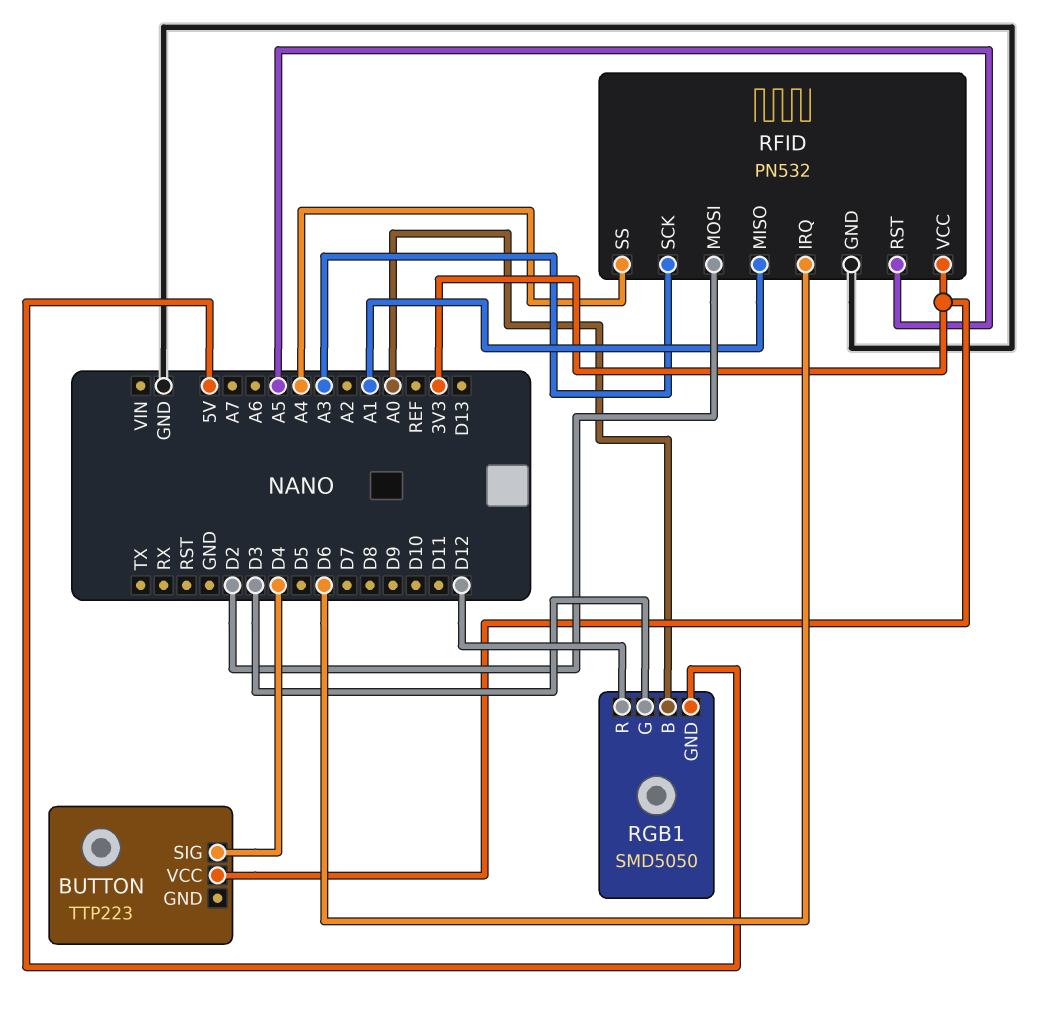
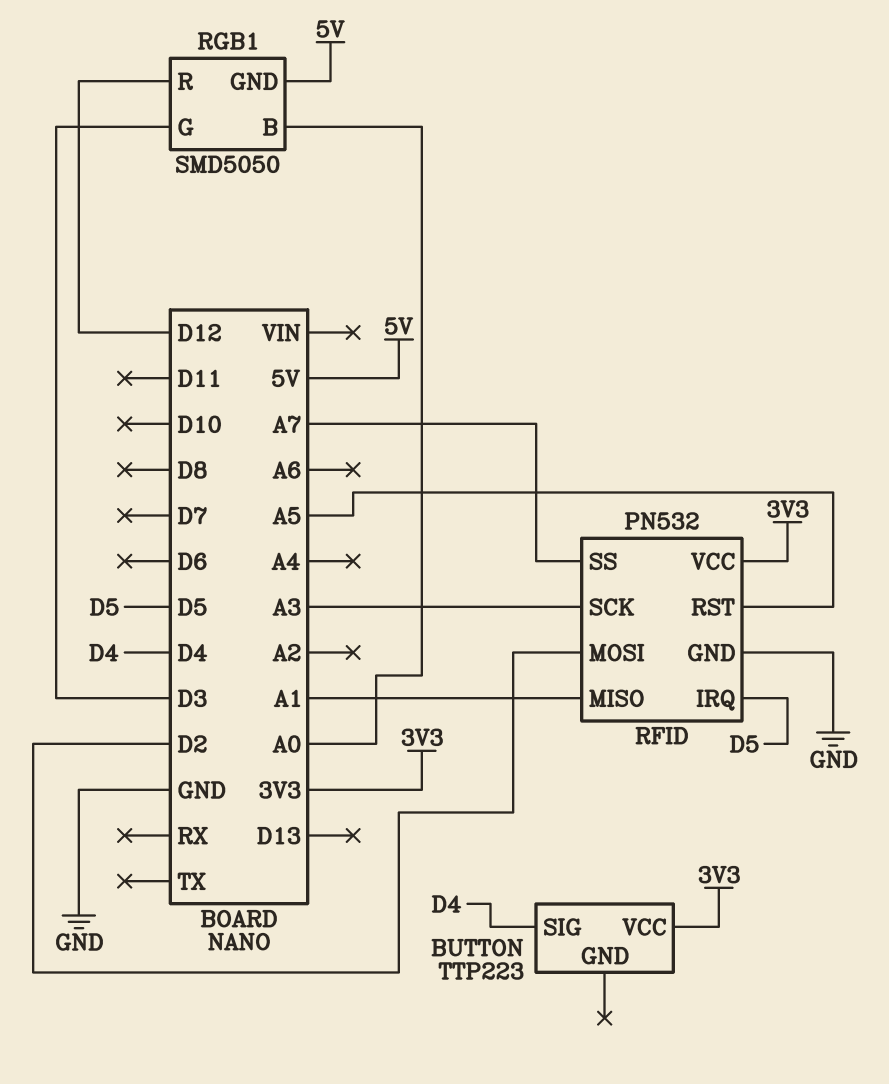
RFID pin IRQ: D6 -> D5
RFID pin SS: A4 -> A7

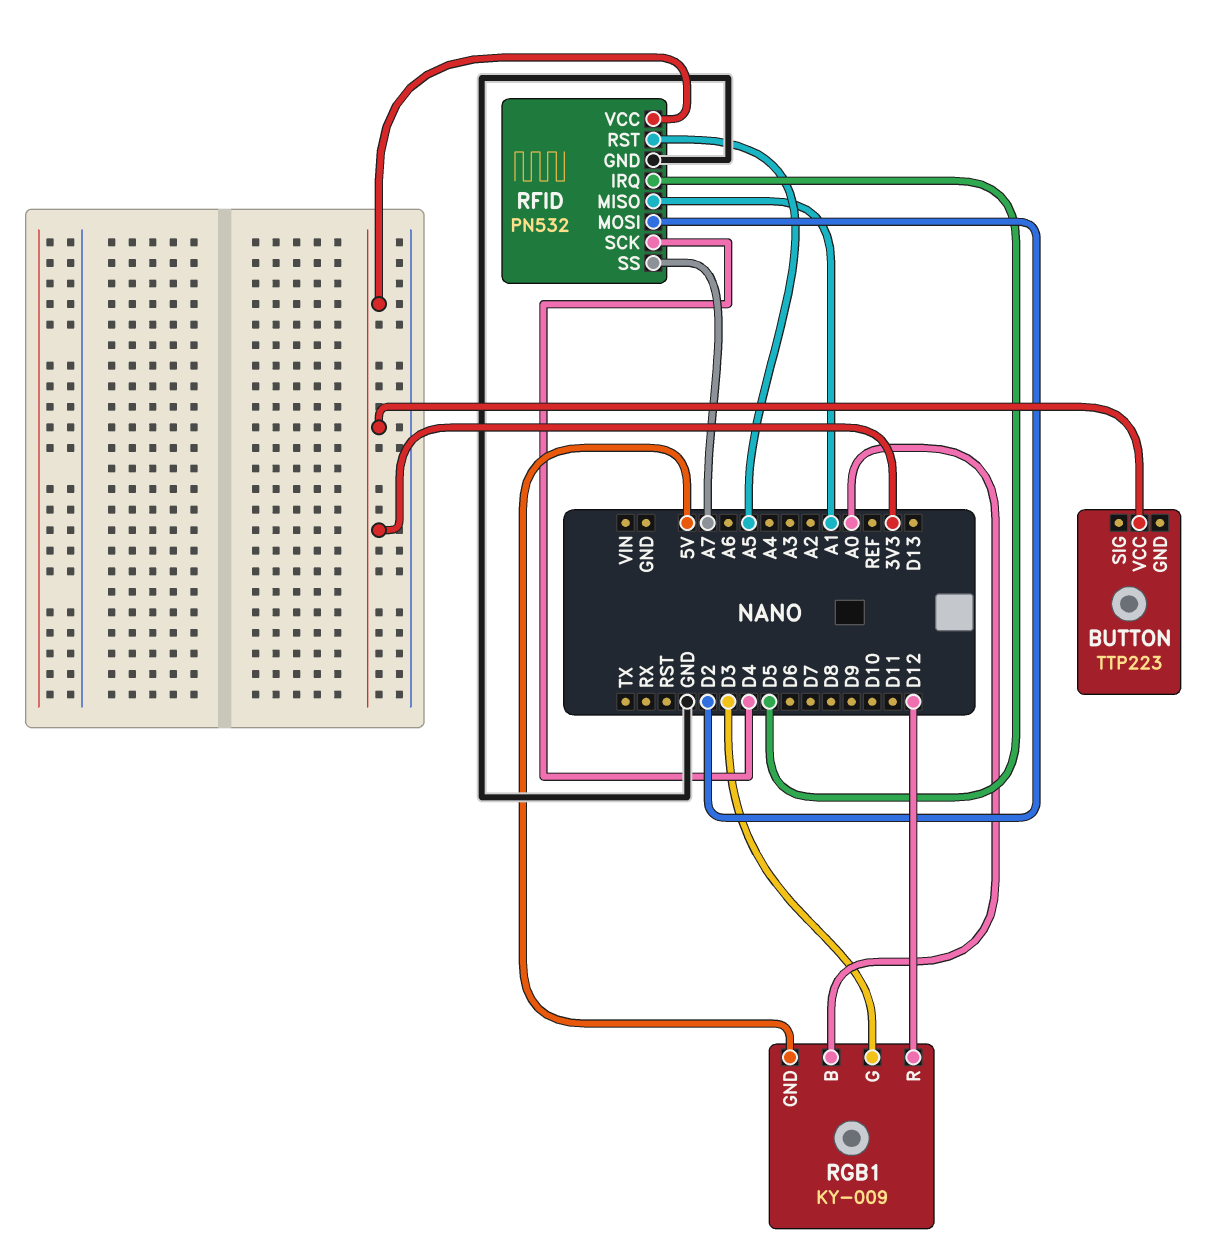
BUTTON pin SIG: D4 -> none
RFID pin SCK: A3 -> D4
RGB1: SMD5050 -> KY-009

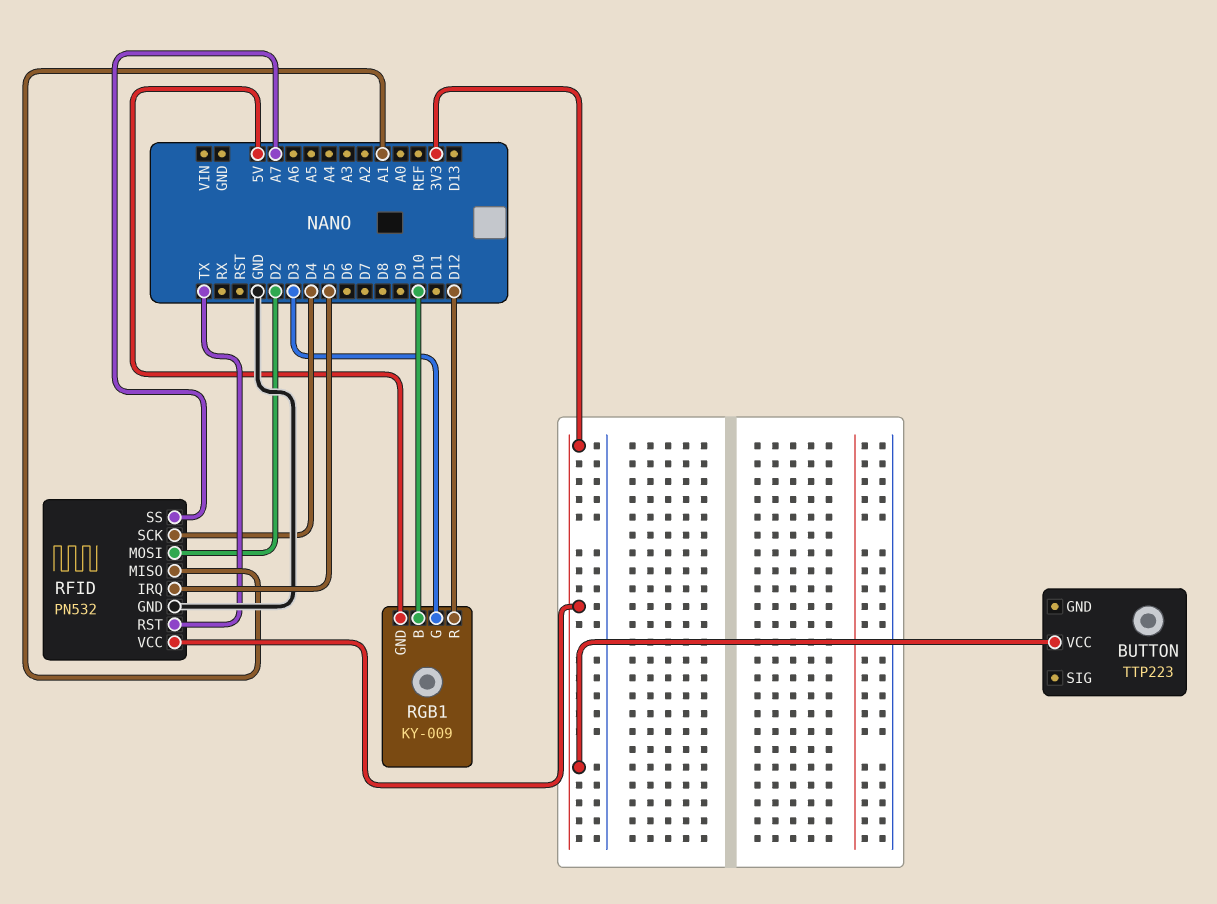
RFID pin RST: A5 -> TX
RGB1 pin B: A0 -> D10

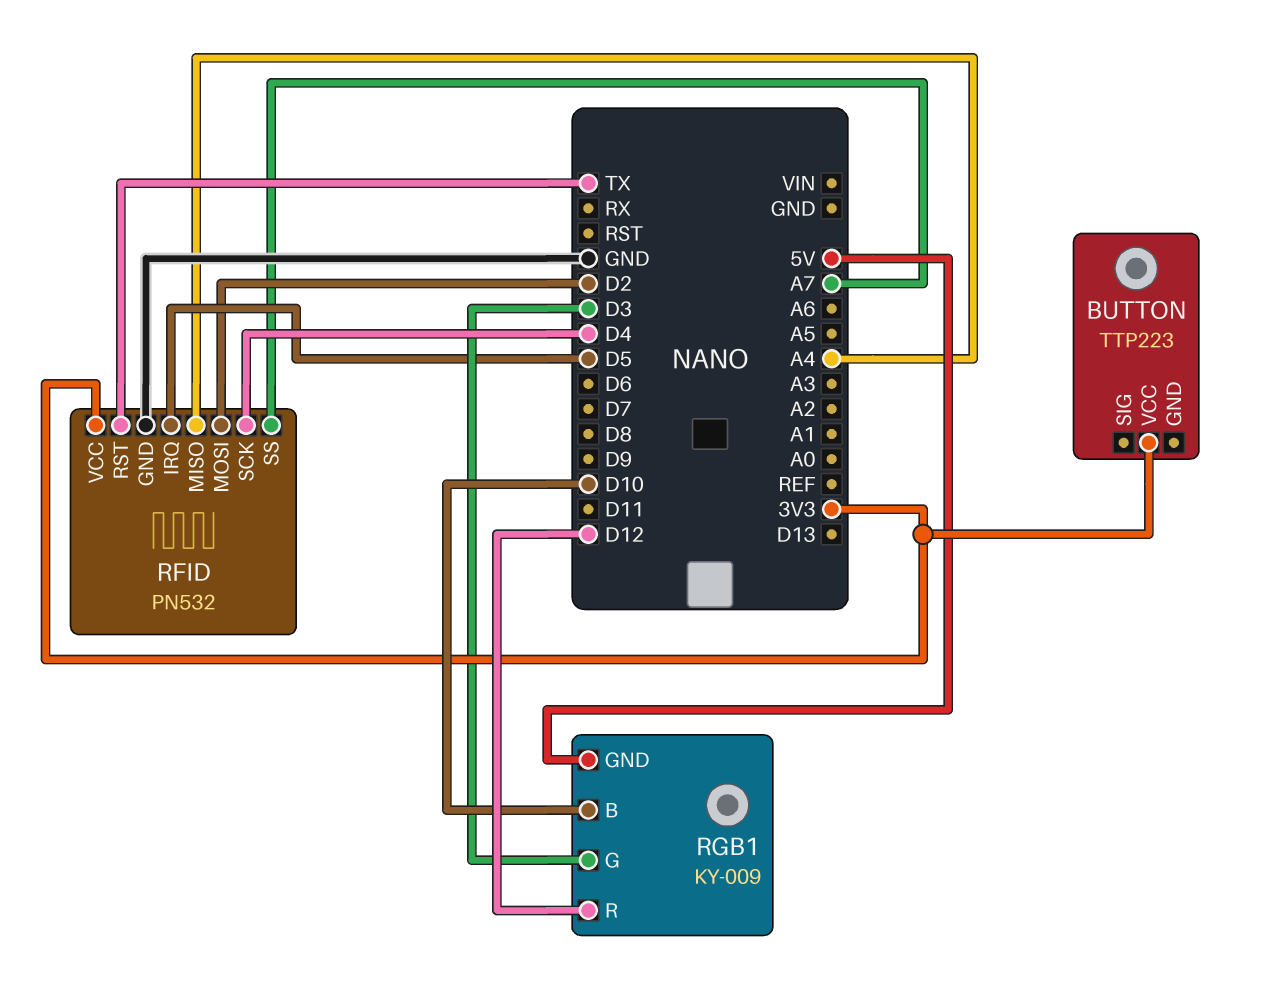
RFID pin MISO: A1 -> A4

